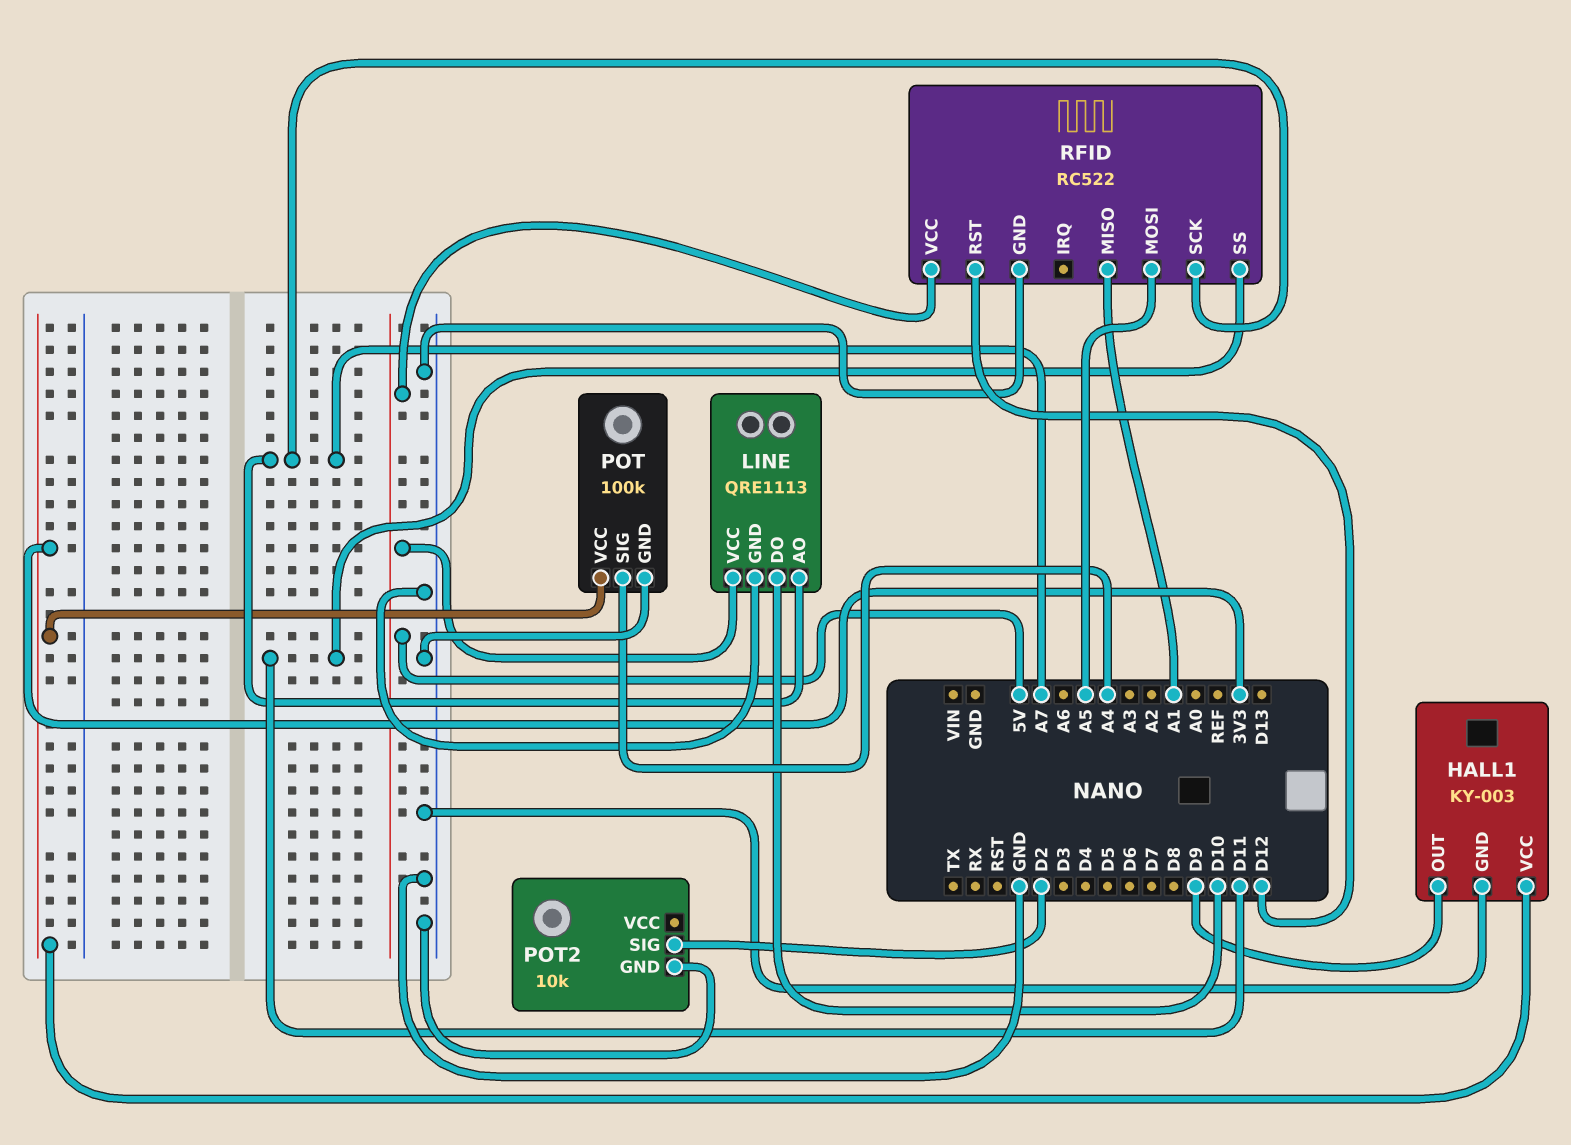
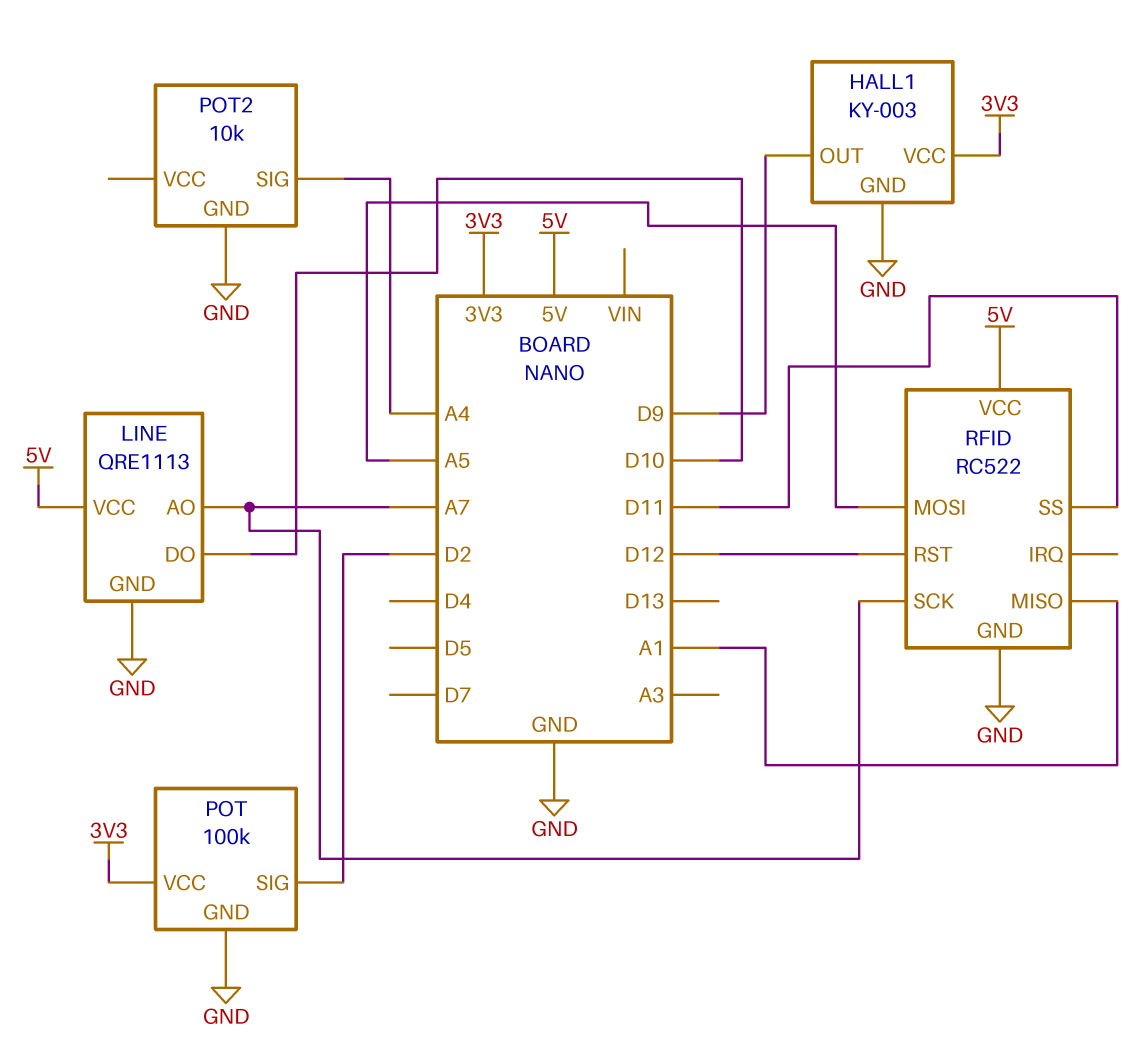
POT pin SIG: A4 -> D2
POT2 pin SIG: D2 -> A4

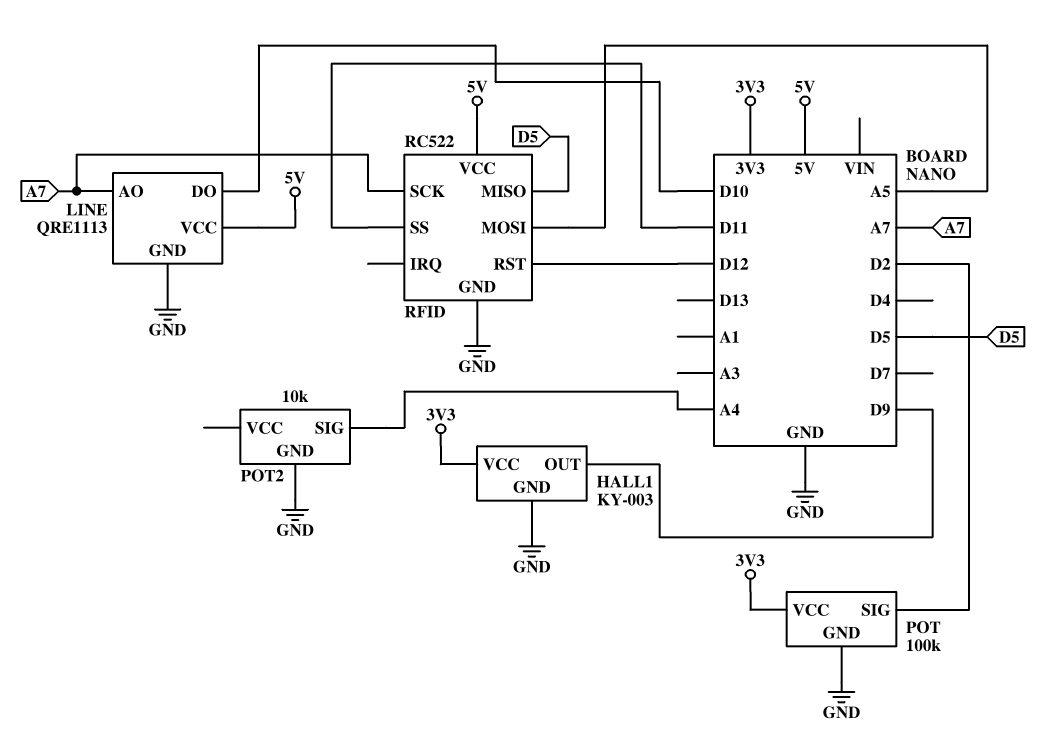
RFID pin MISO: A1 -> D5

